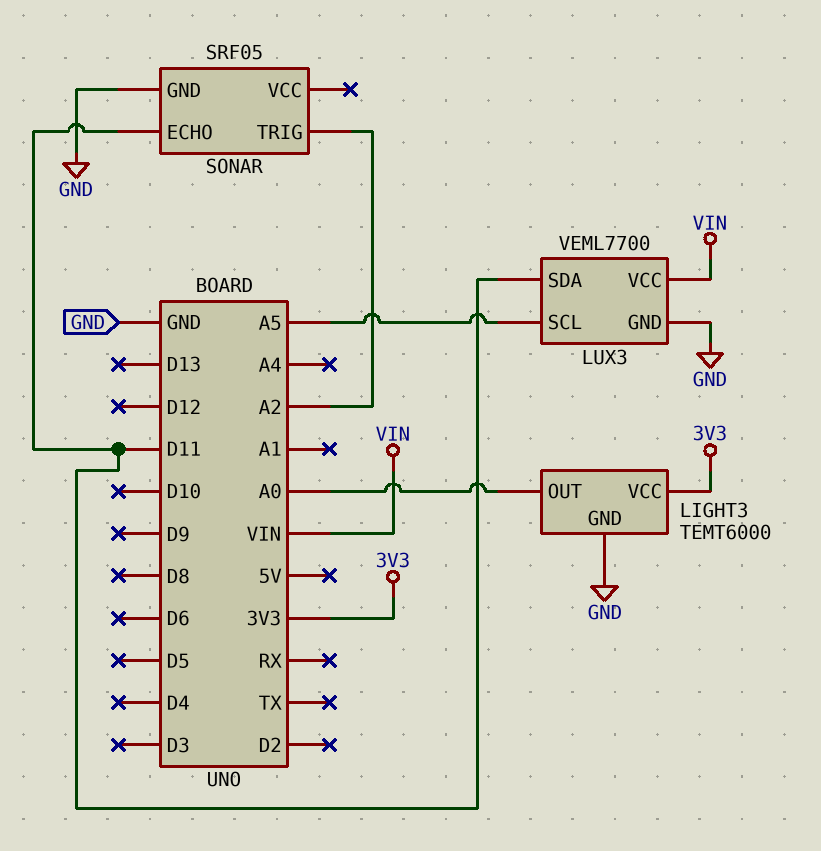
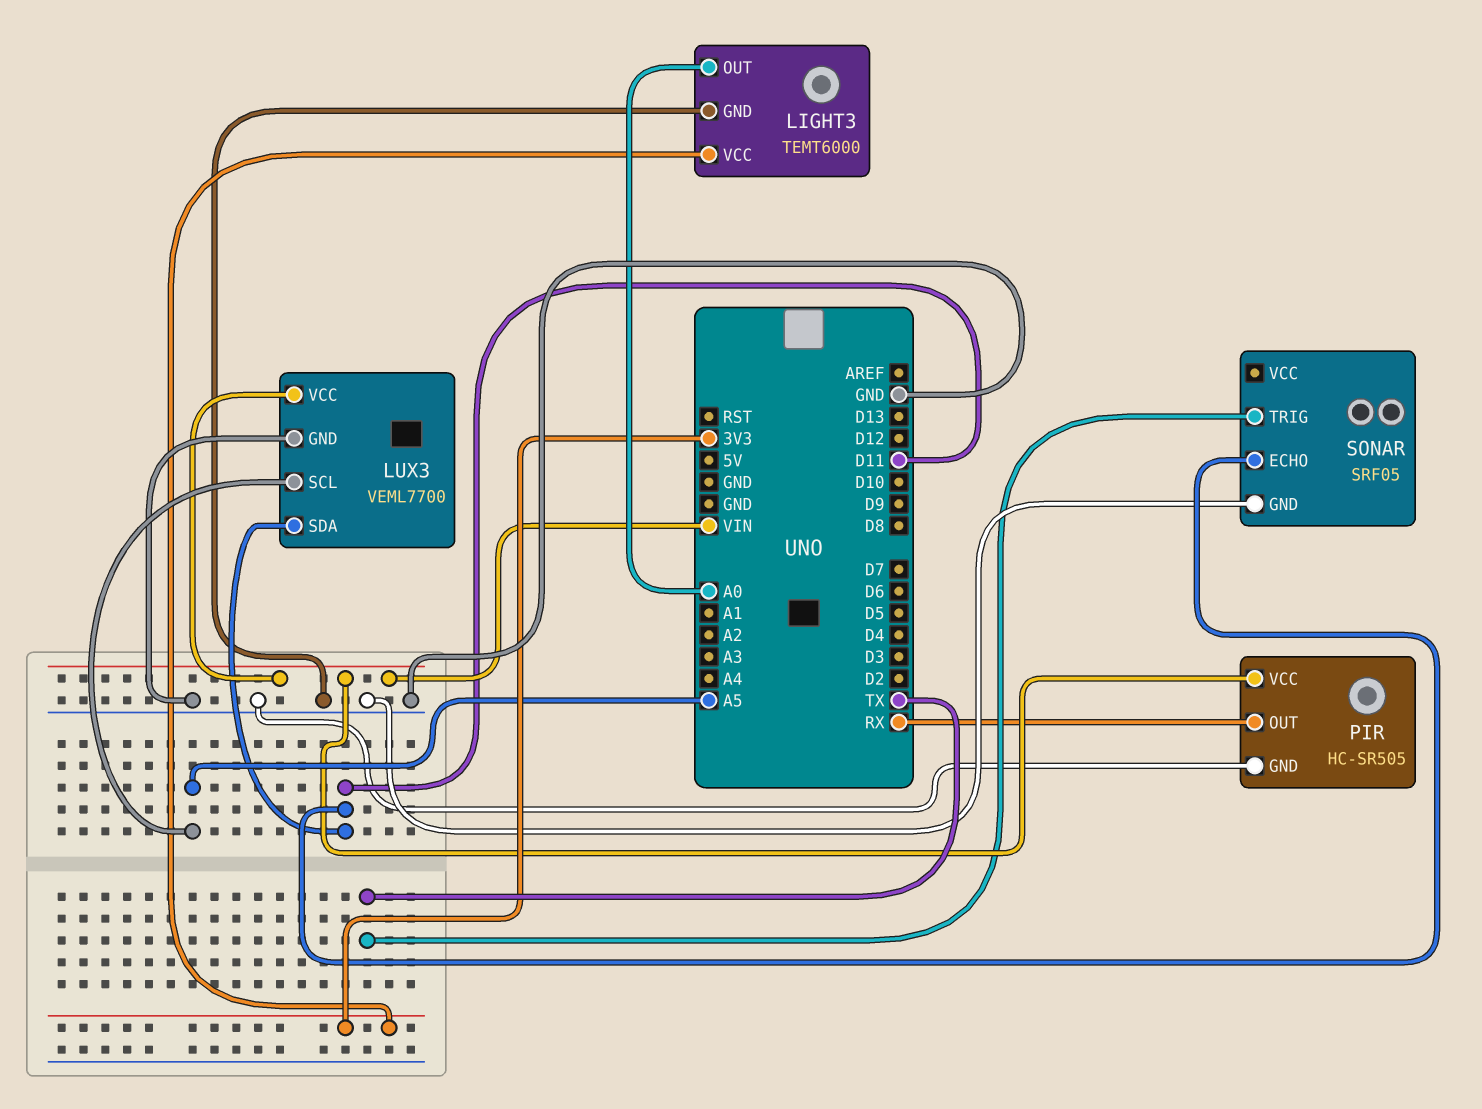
PIR: none -> HC-SR505
PIR pin GND: none -> GND
PIR pin OUT: none -> RX
PIR pin VCC: none -> VIN
SONAR pin TRIG: A2 -> TX

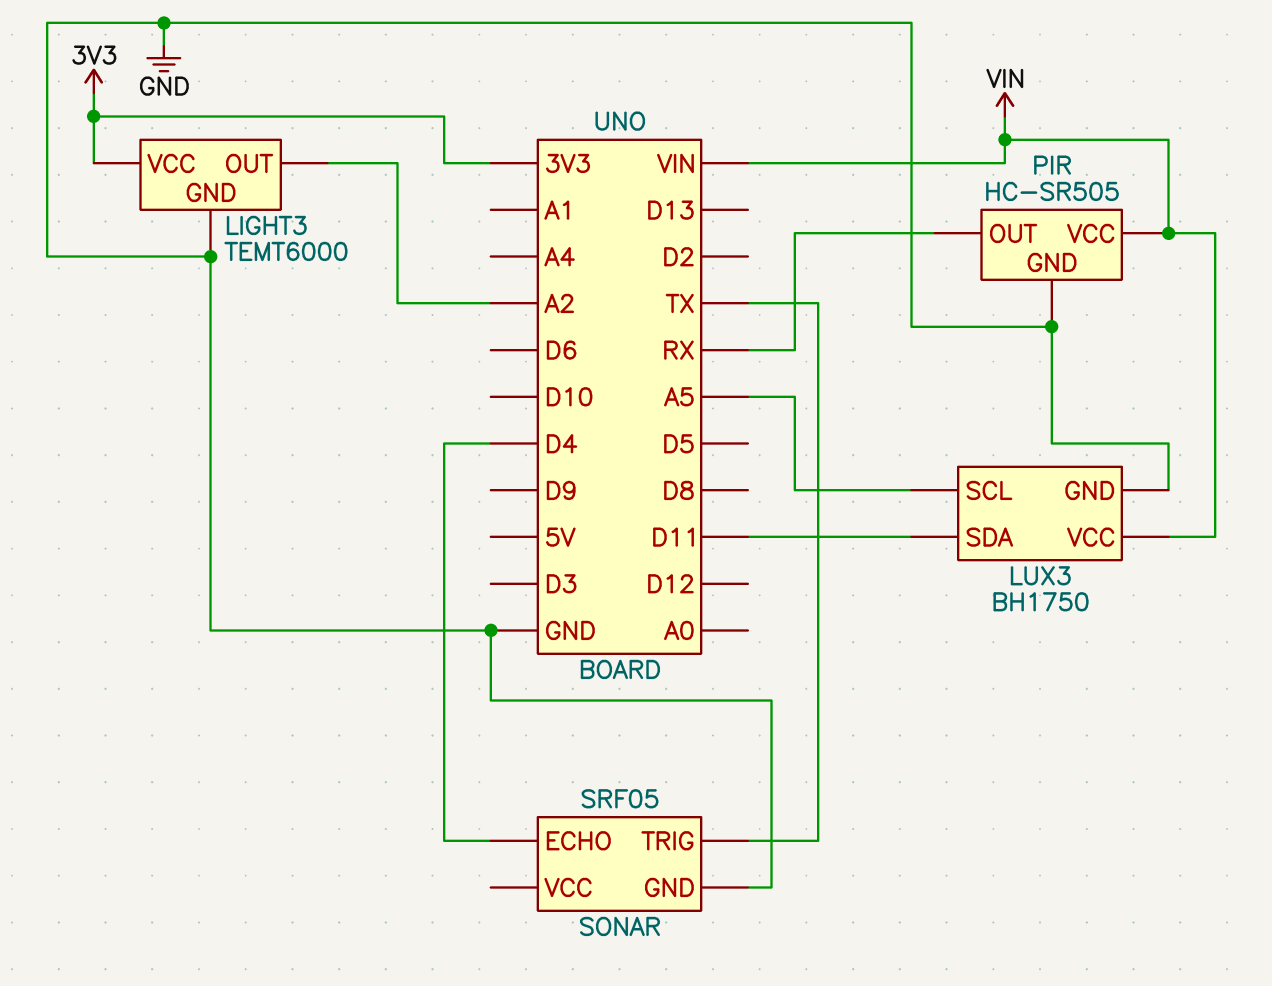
LIGHT3 pin OUT: A0 -> A2
LUX3: VEML7700 -> BH1750
SONAR pin ECHO: D11 -> D4

